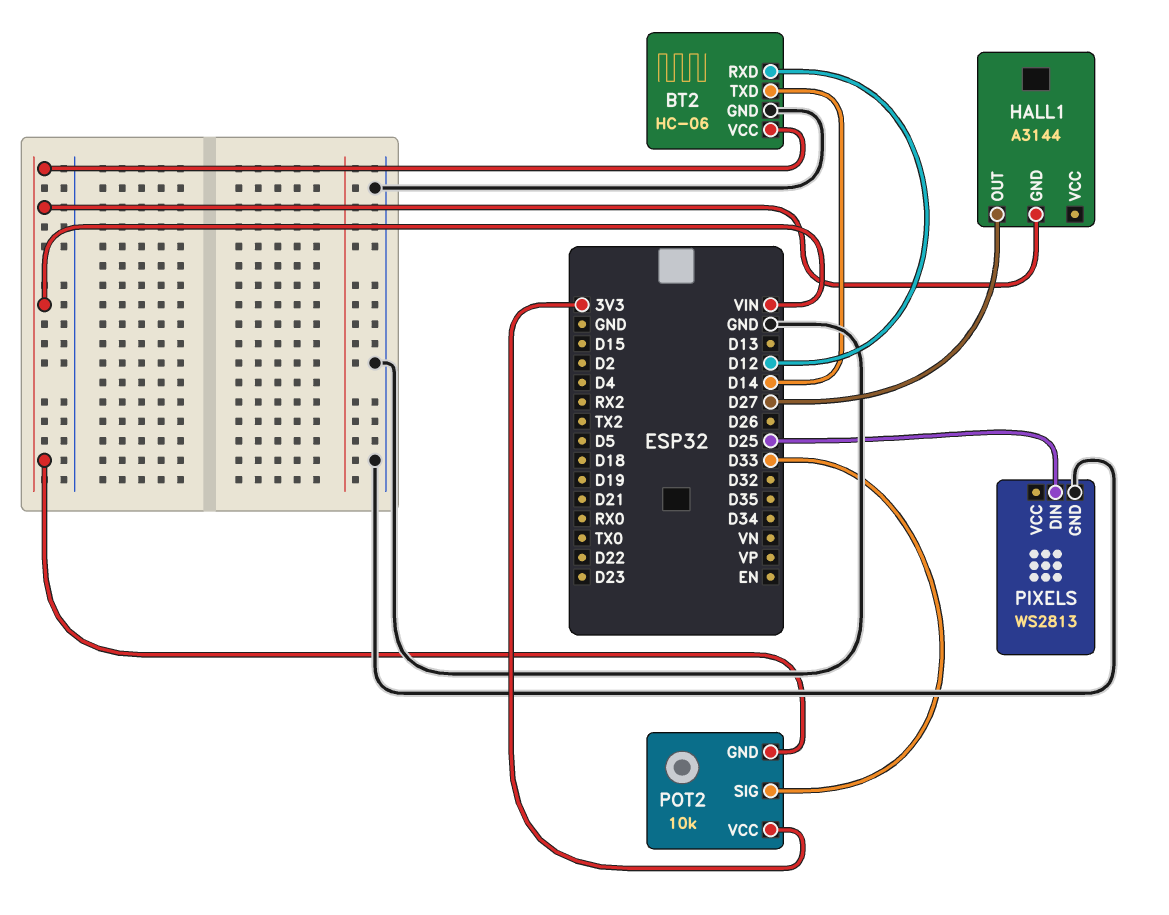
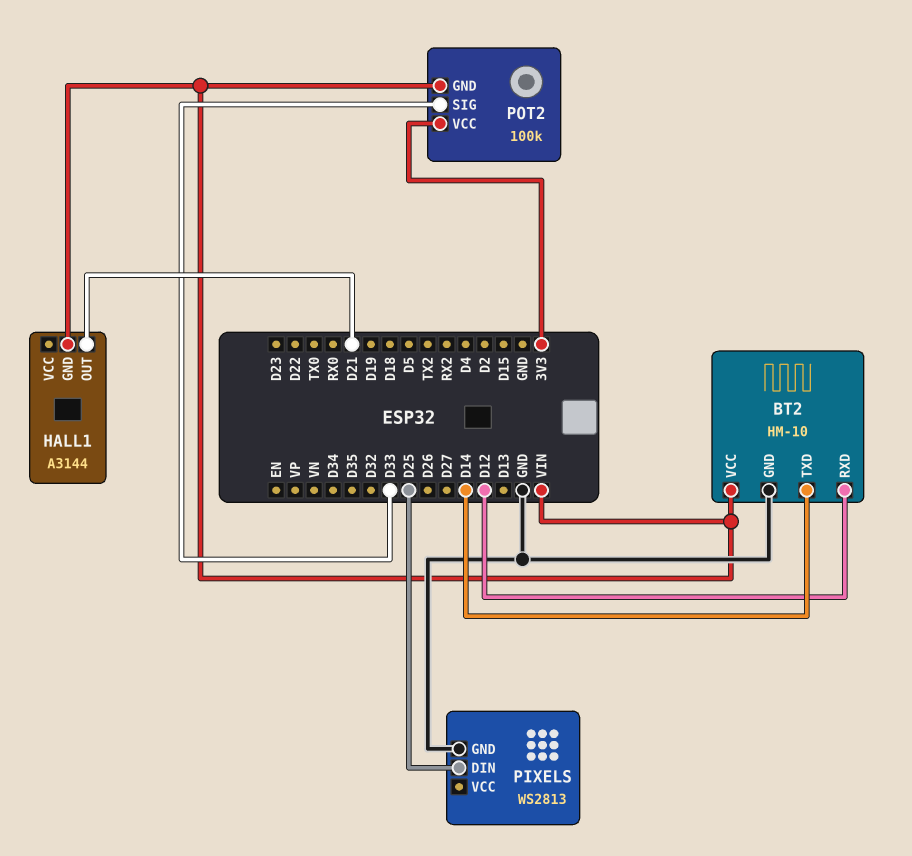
BT2: HC-06 -> HM-10
HALL1 pin OUT: D27 -> D21
POT2: 10k -> 100k

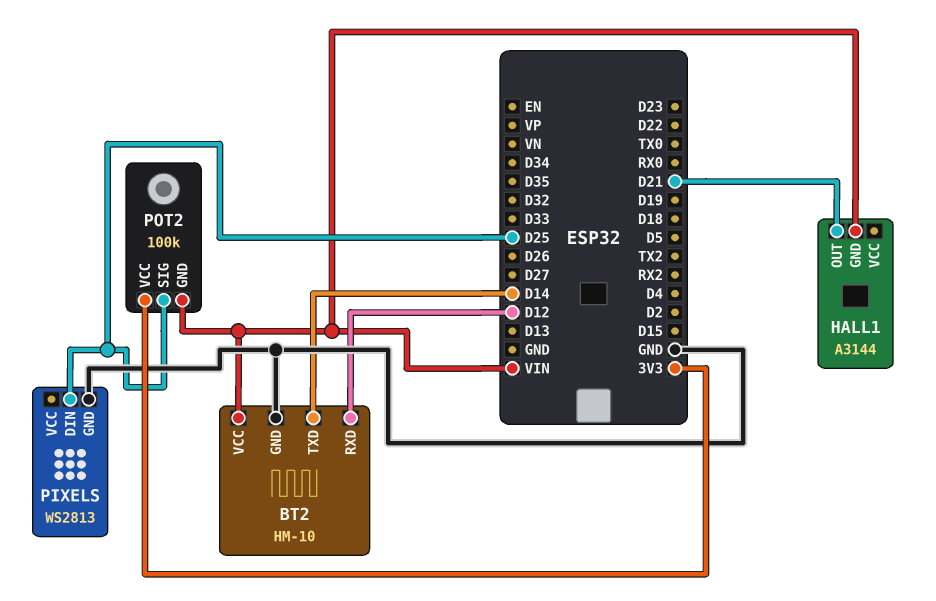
POT2 pin SIG: D33 -> D25

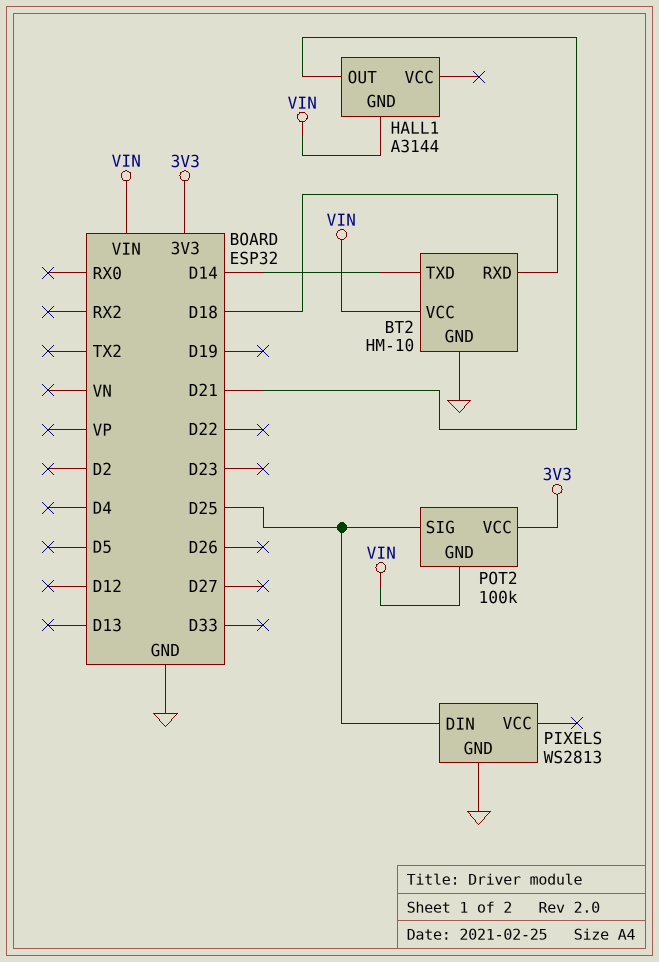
BT2 pin RXD: D12 -> D18

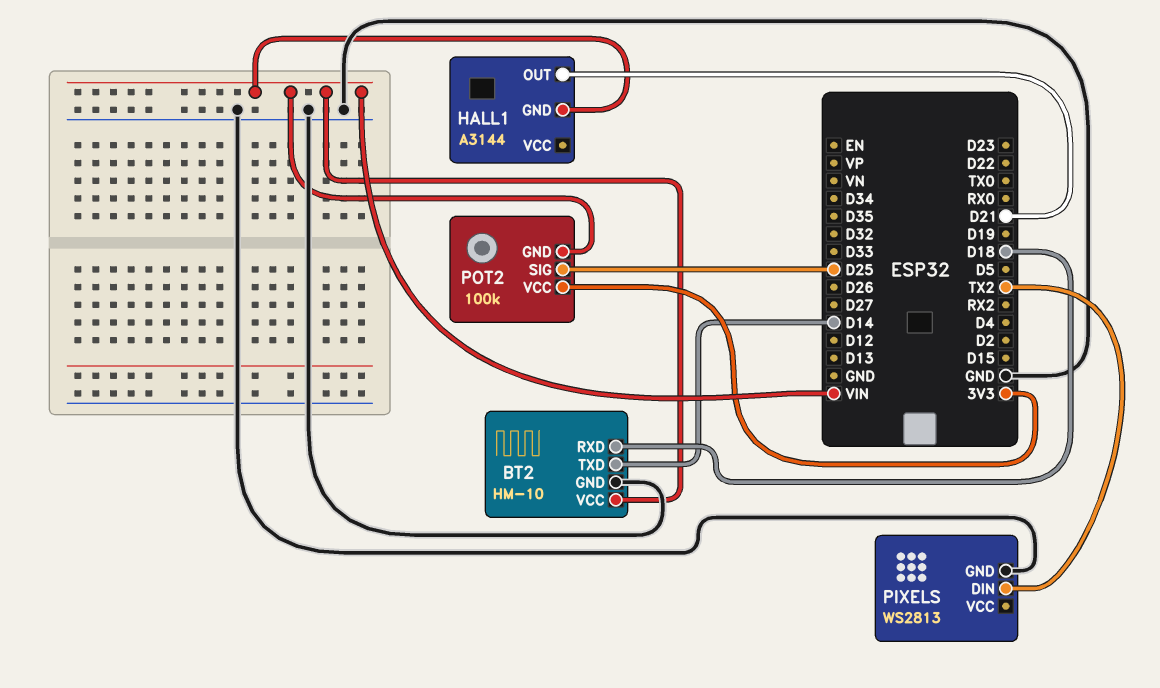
PIXELS pin DIN: D25 -> TX2

